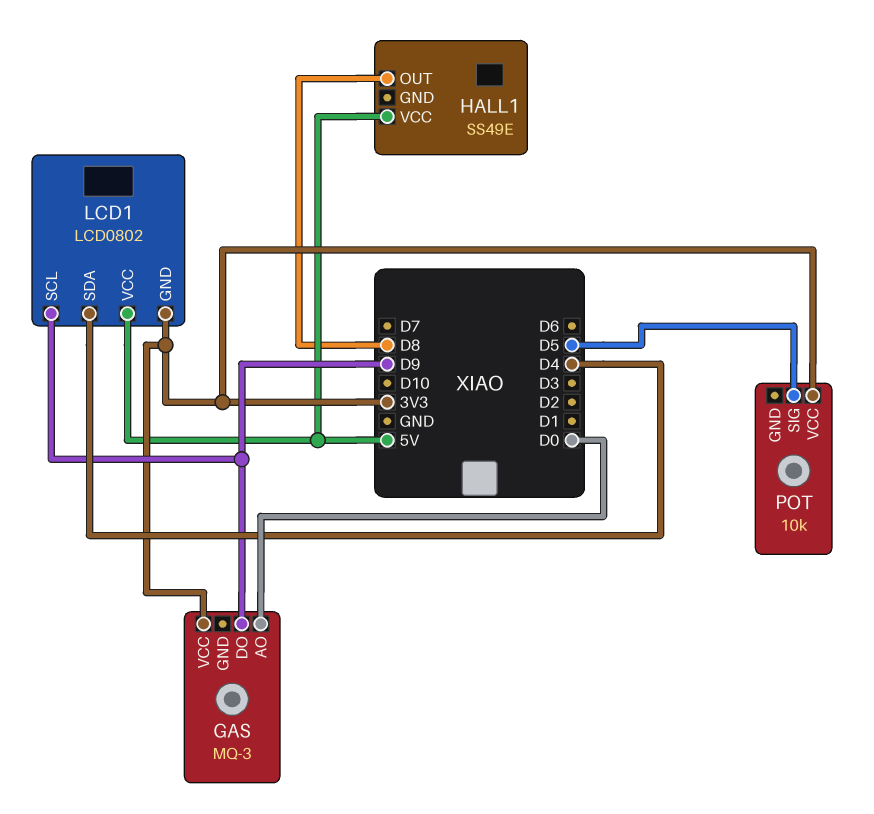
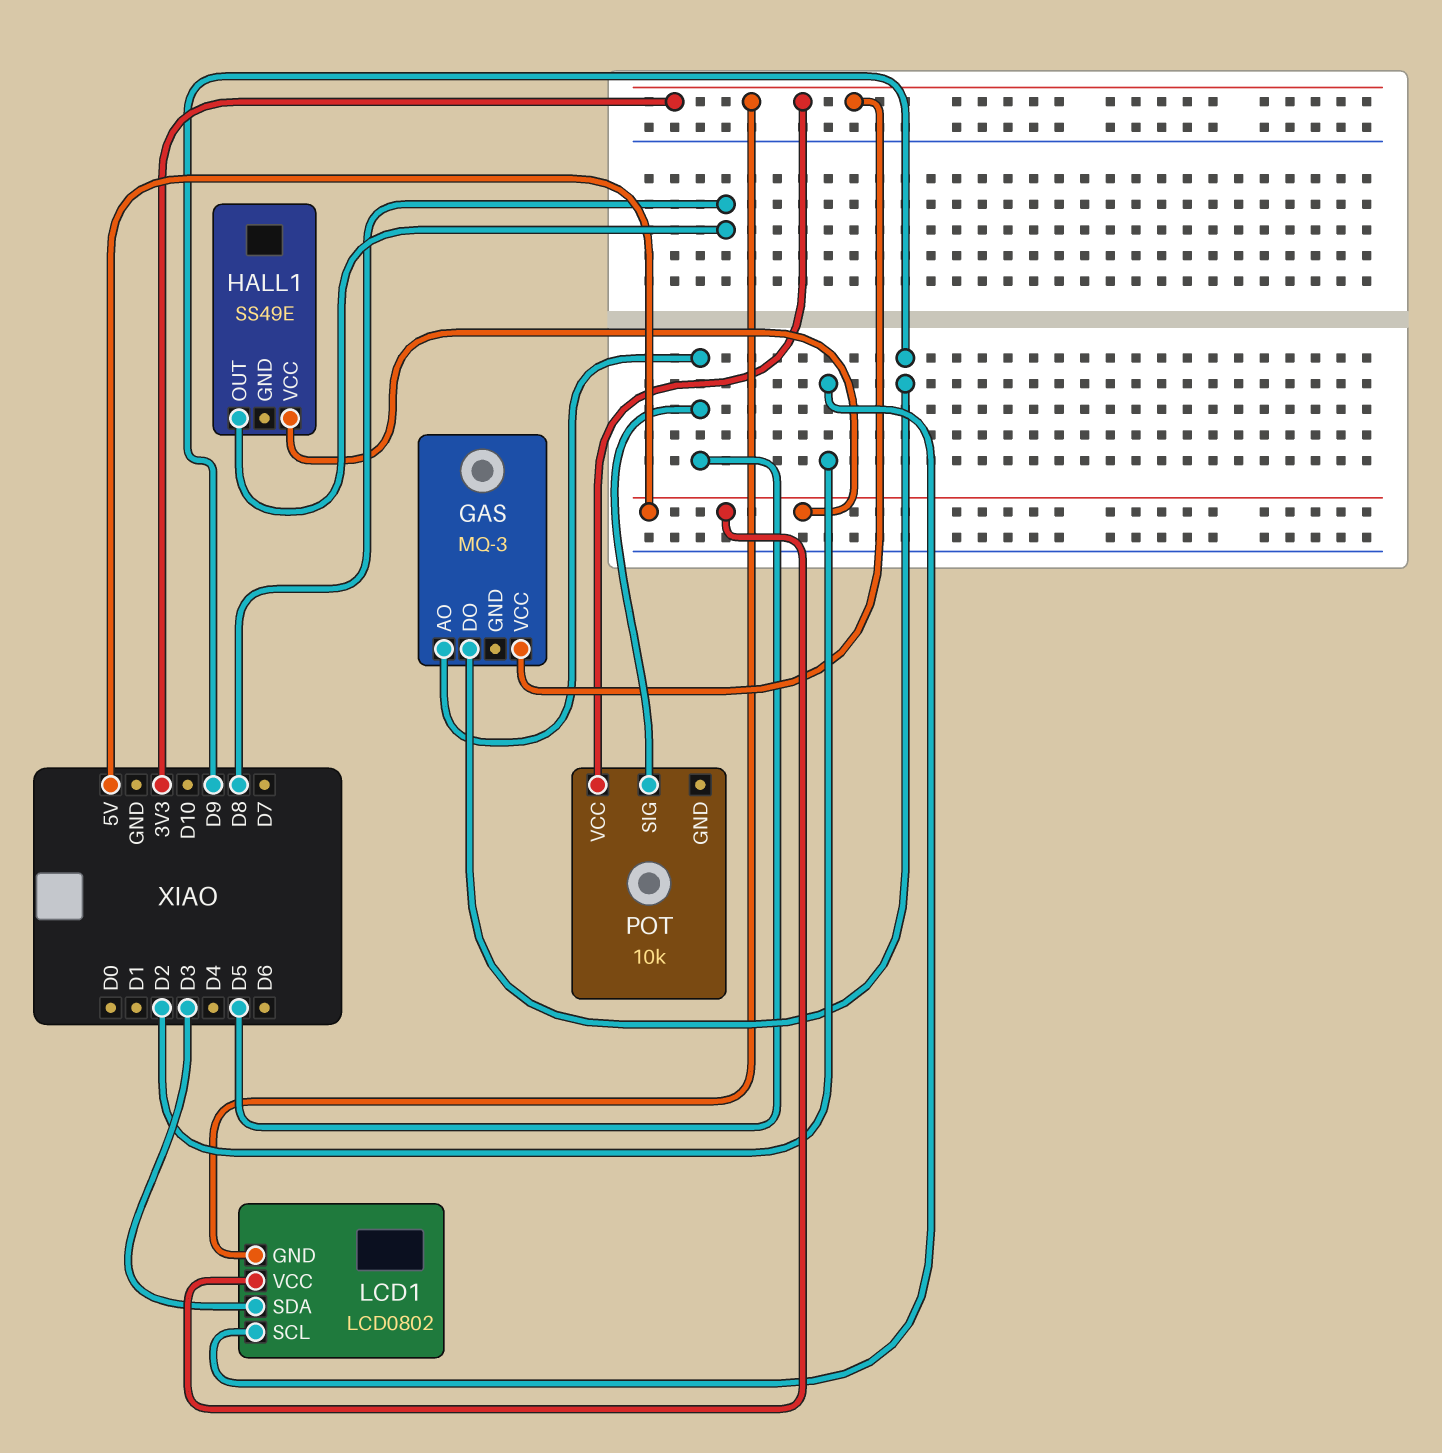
GAS pin AO: D0 -> D5
LCD1 pin SCL: D9 -> D2
LCD1 pin SDA: D4 -> D3

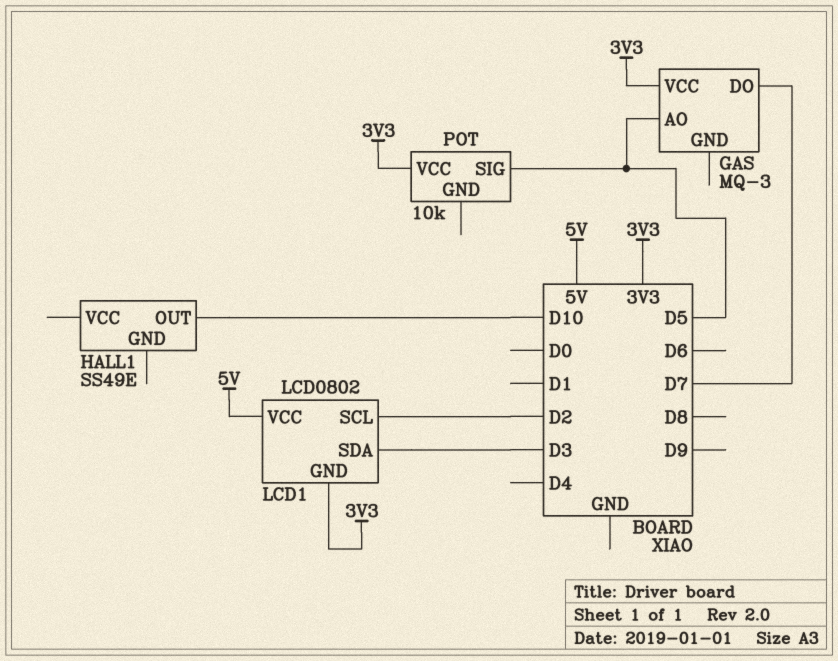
GAS pin DO: D9 -> D7
HALL1 pin OUT: D8 -> D10
HALL1 pin VCC: 5V -> none

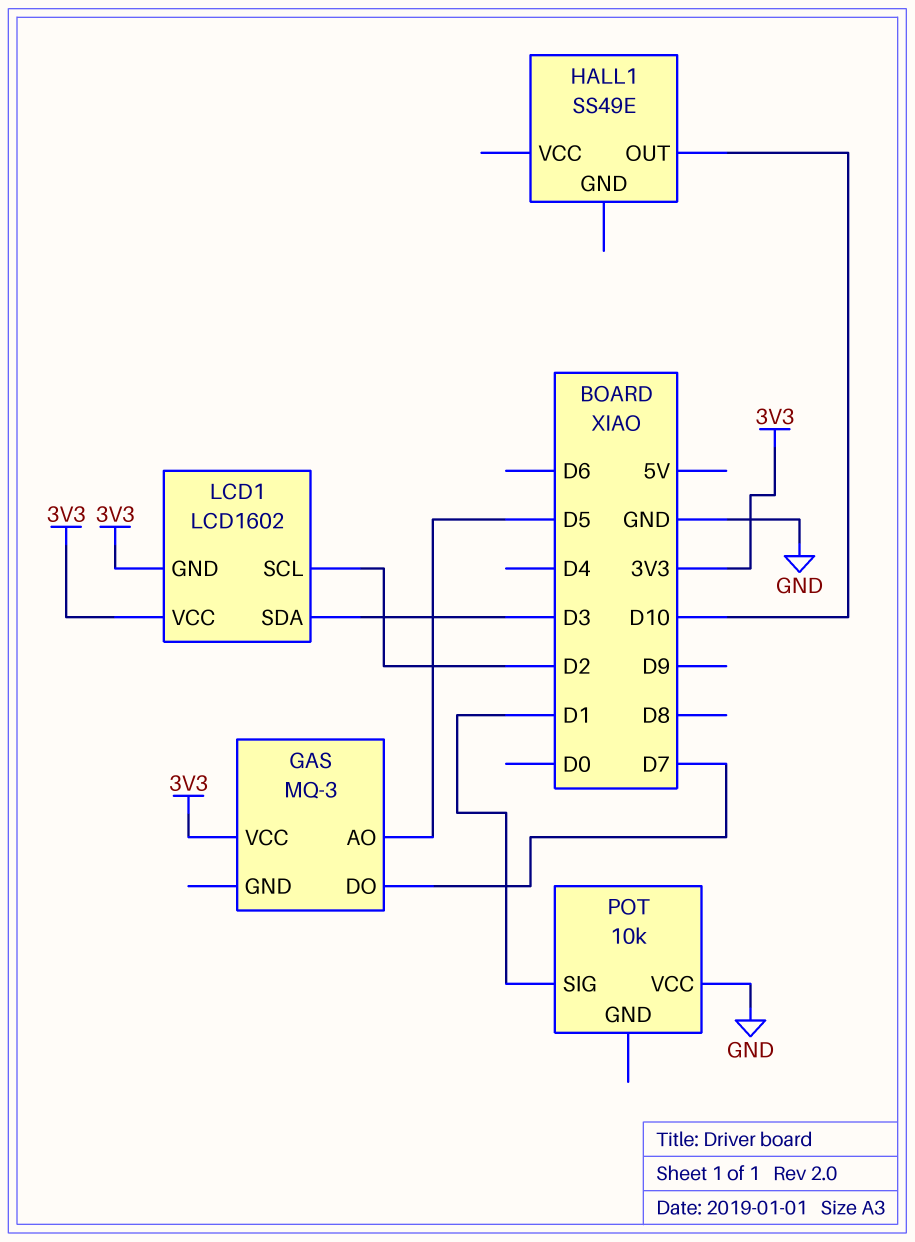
LCD1: LCD0802 -> LCD1602
LCD1 pin VCC: 5V -> 3V3
POT pin SIG: D5 -> D1
POT pin VCC: 3V3 -> GND

